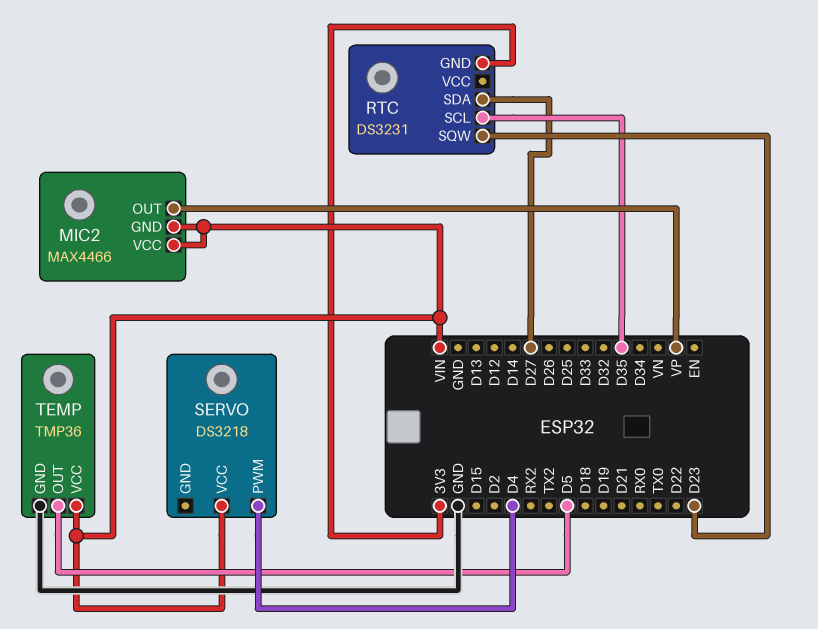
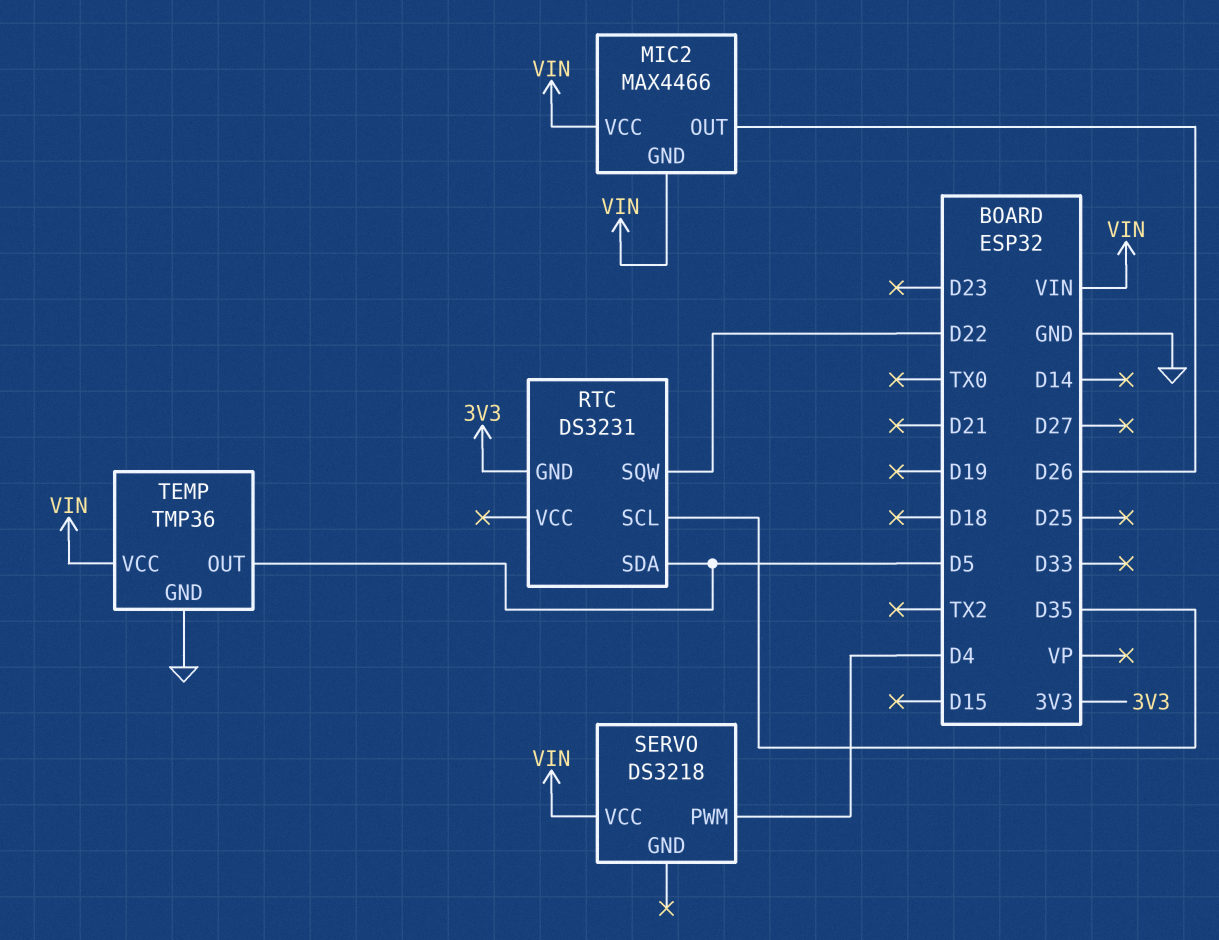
MIC2 pin OUT: VP -> D26
RTC pin SDA: D27 -> D5
RTC pin SQW: D23 -> D22

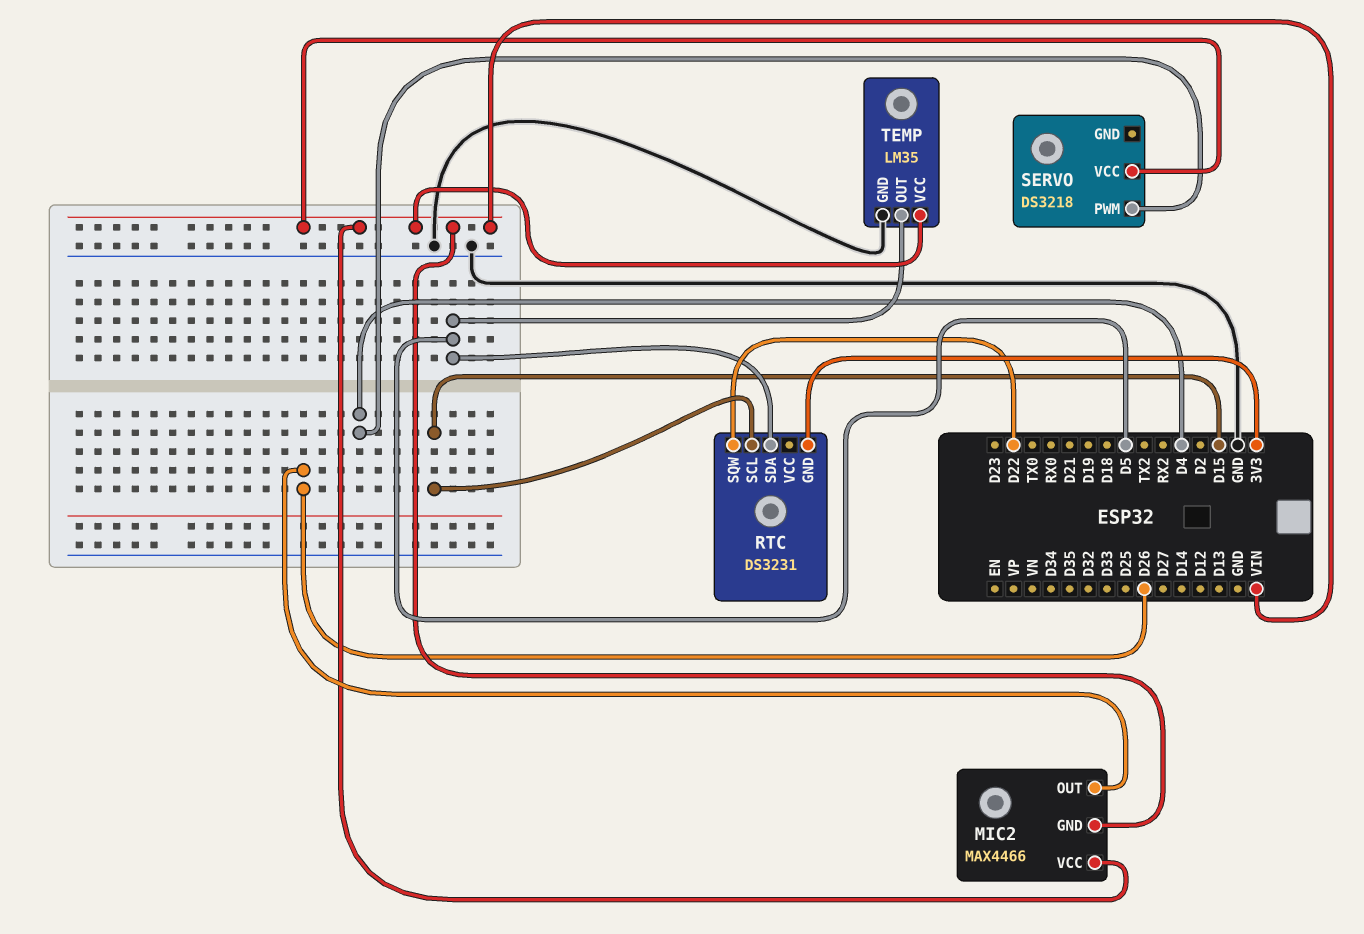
RTC pin SCL: D35 -> D15
TEMP: TMP36 -> LM35

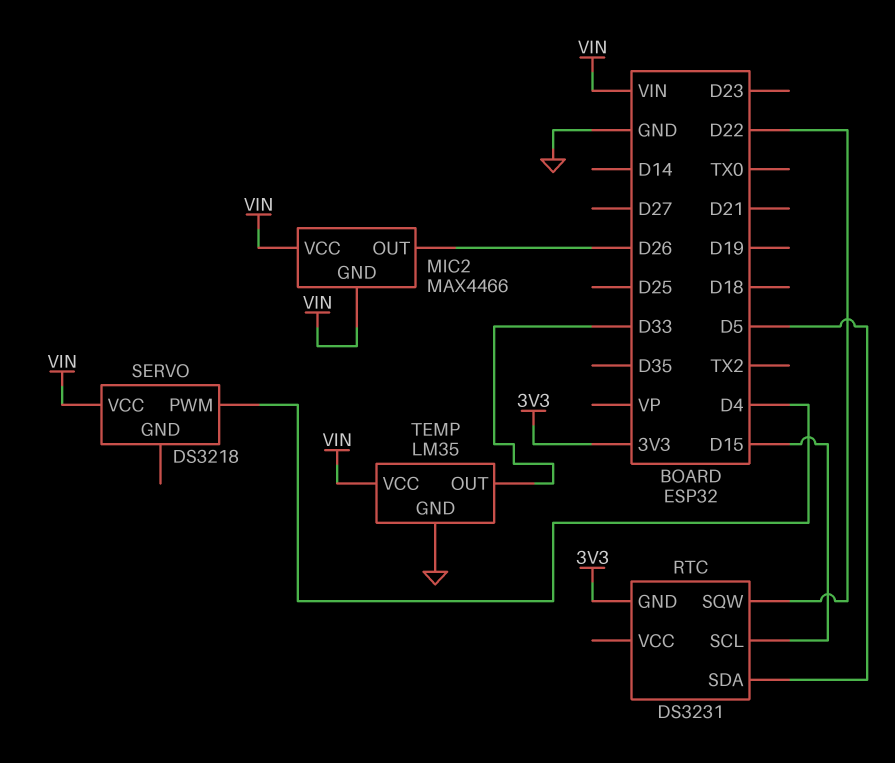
TEMP pin OUT: D5 -> D33

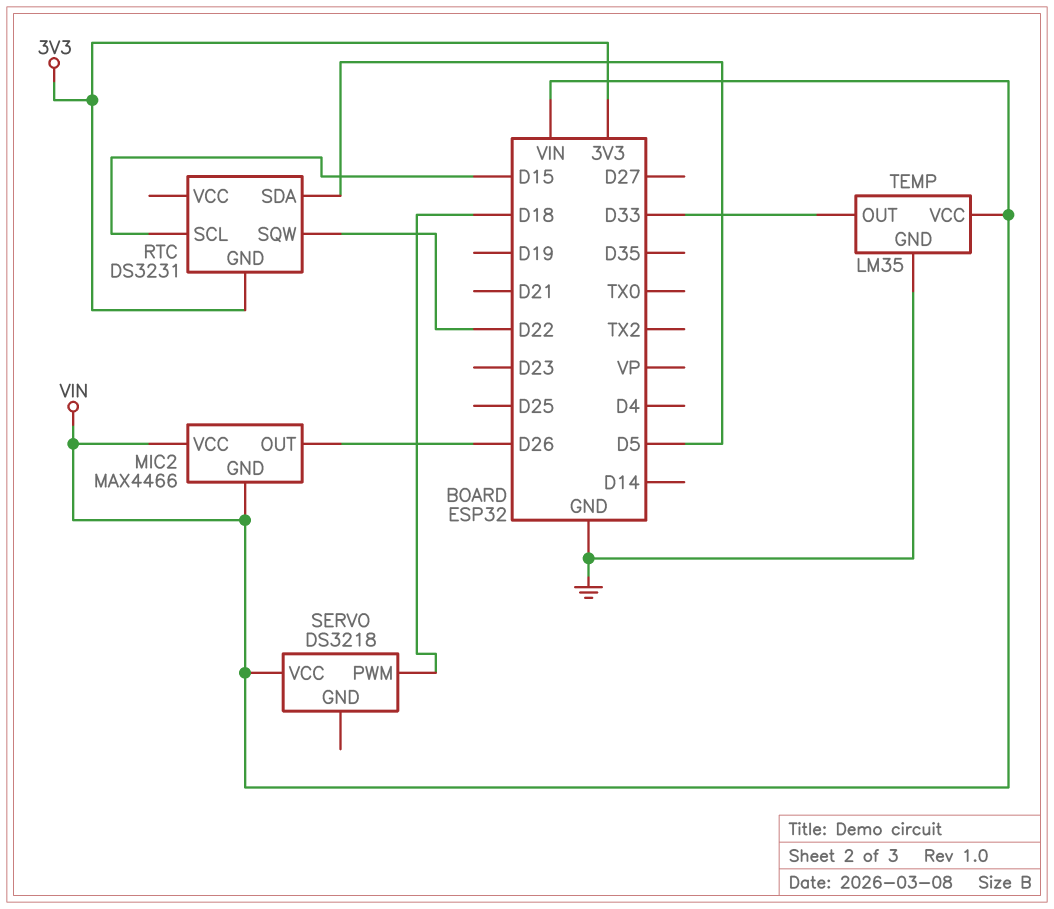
SERVO pin PWM: D4 -> D18

